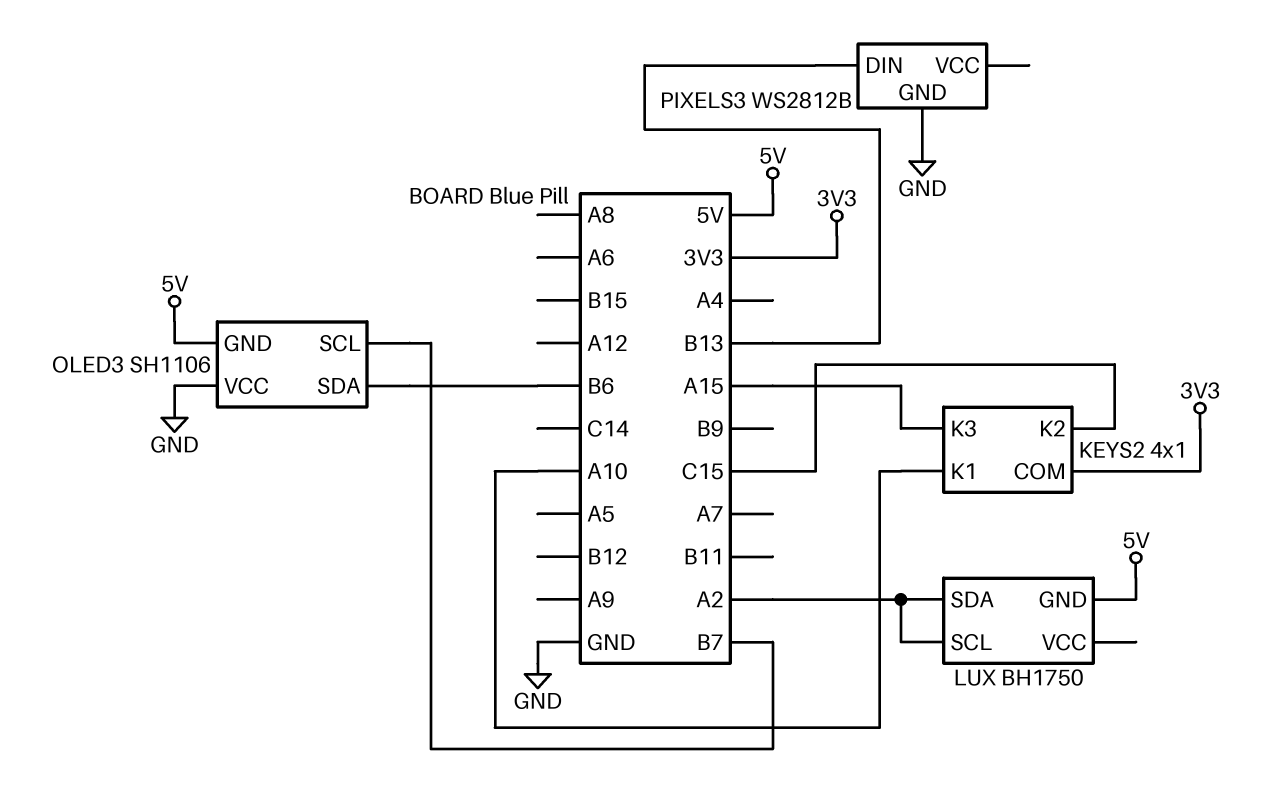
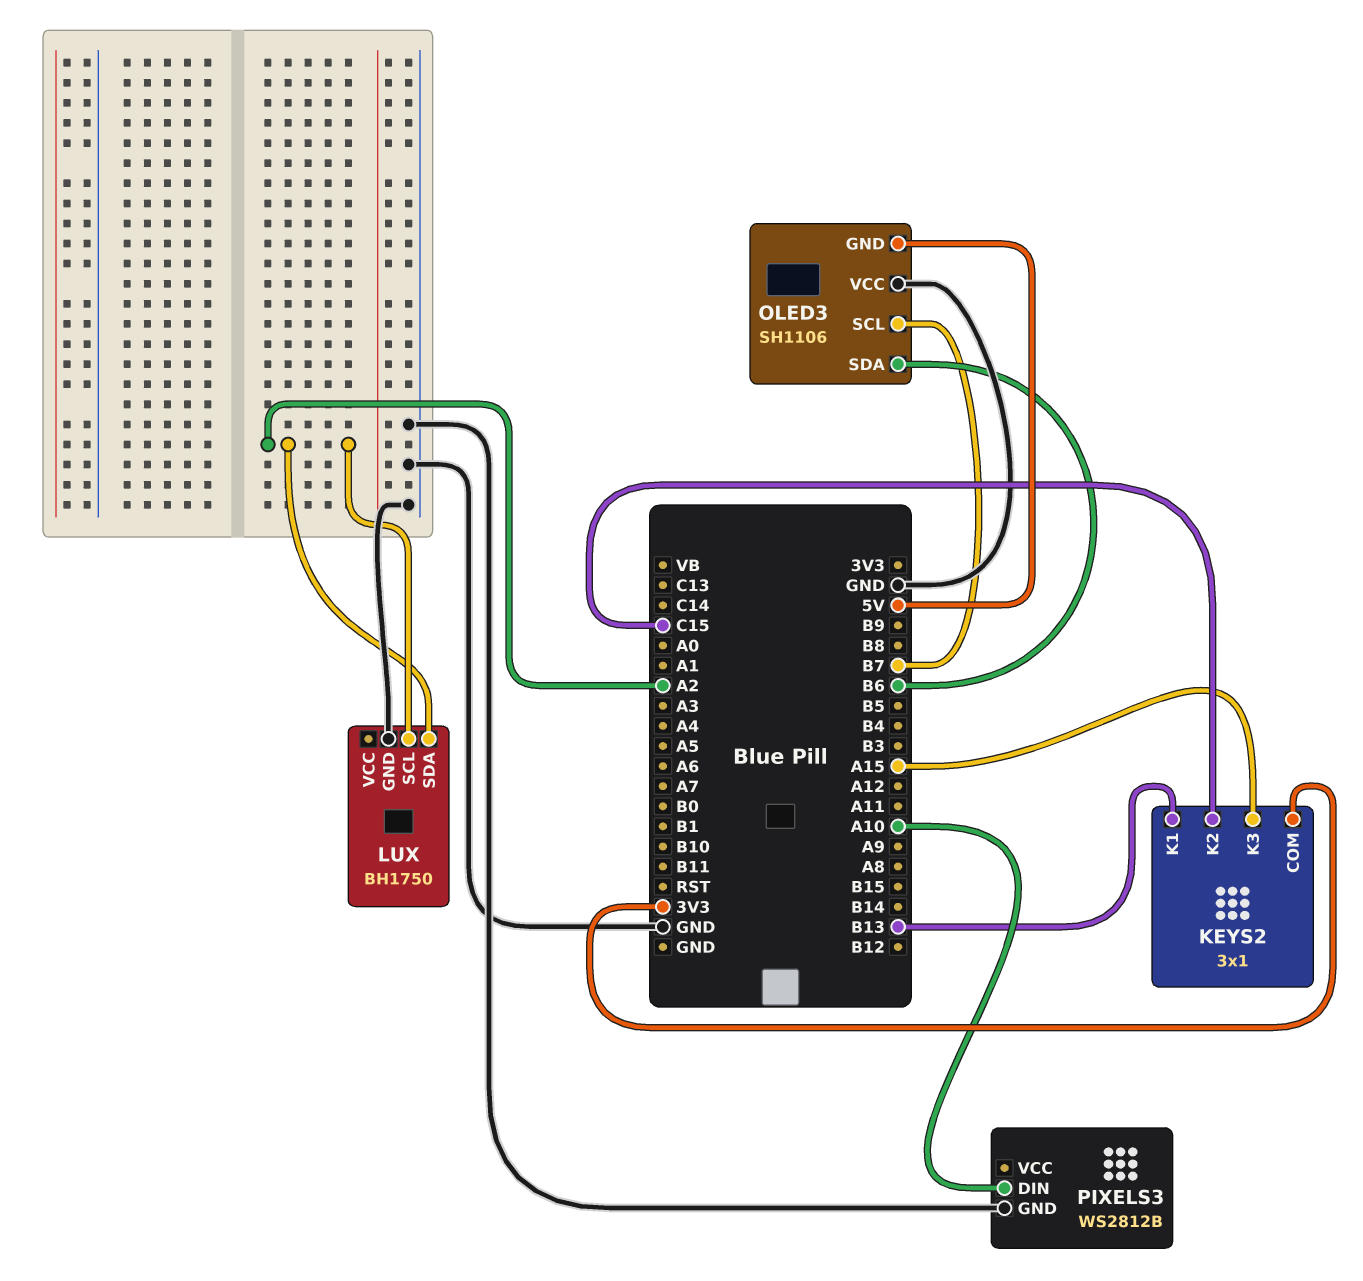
KEYS2: 4x1 -> 3x1
KEYS2 pin K1: A10 -> B13
LUX pin GND: 5V -> GND
PIXELS3 pin DIN: B13 -> A10

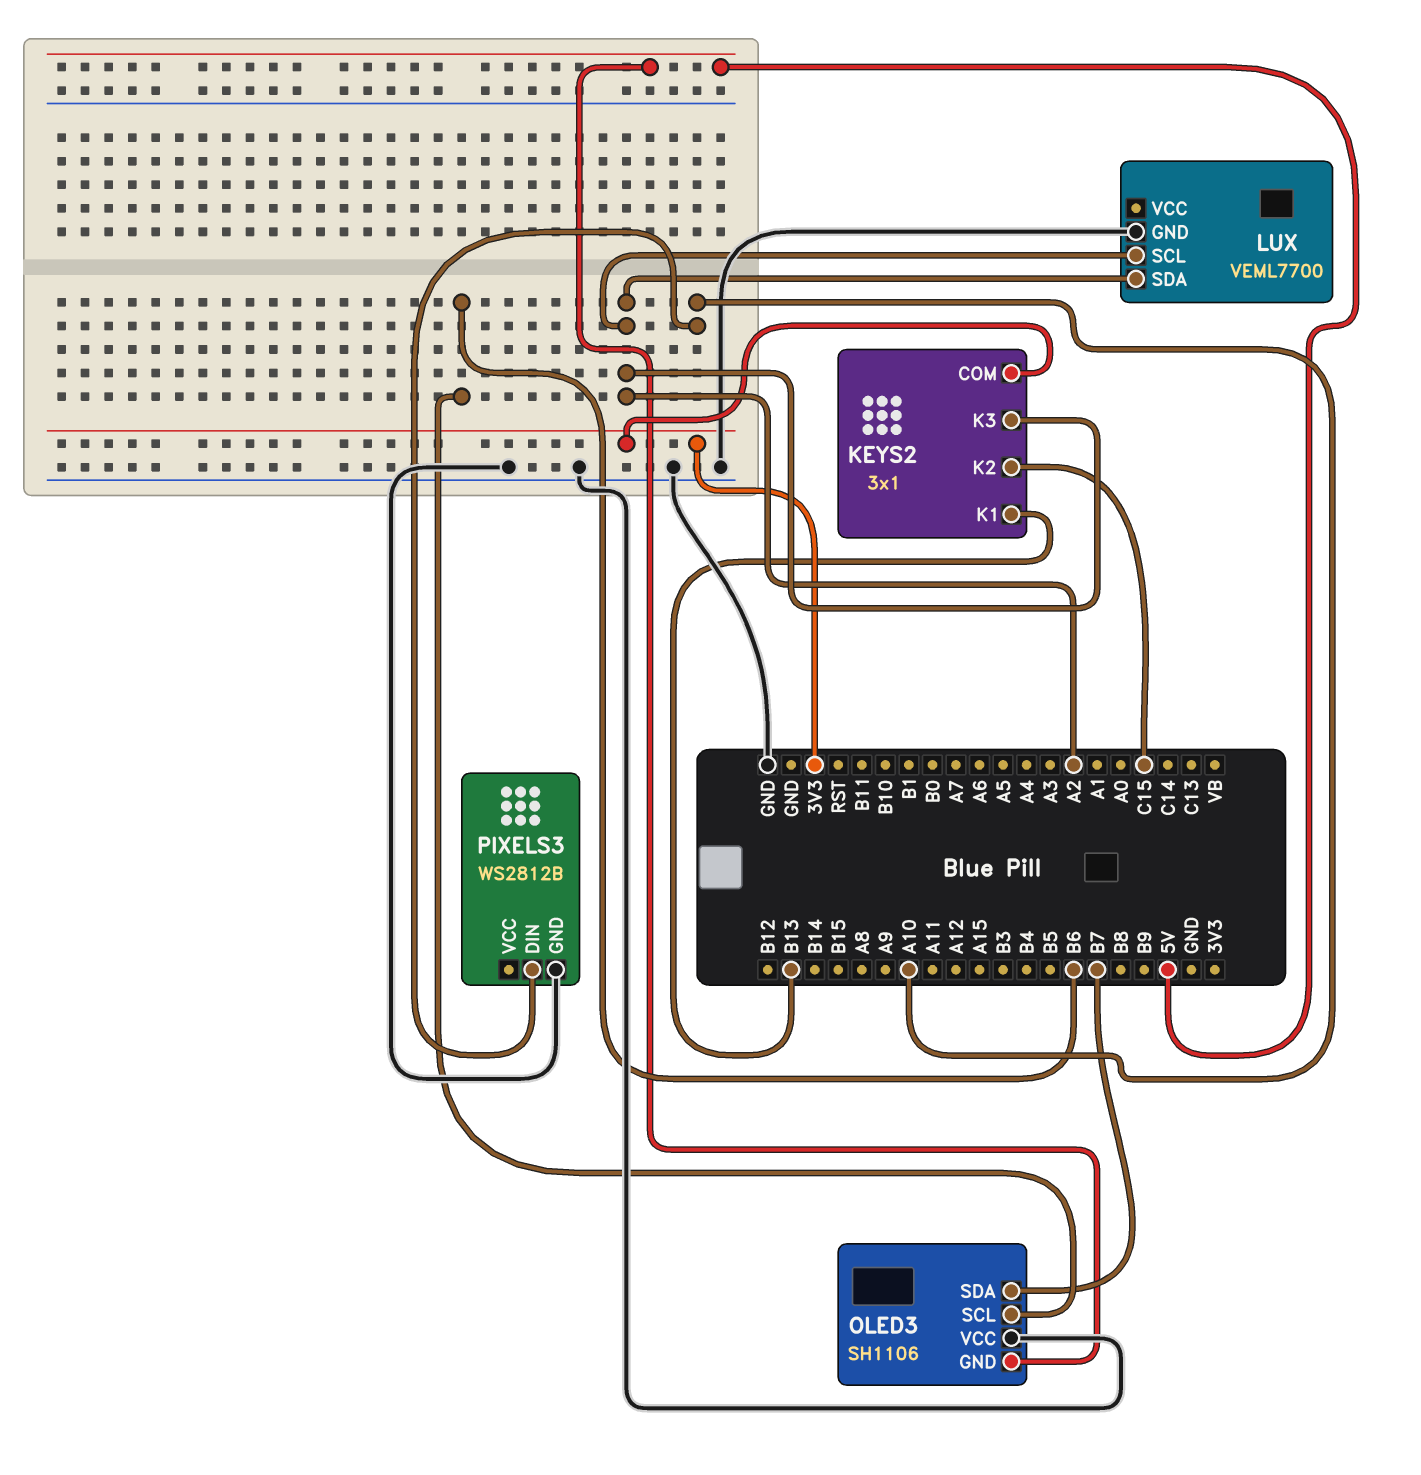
KEYS2 pin K3: A15 -> A2
LUX: BH1750 -> VEML7700
OLED3 pin SCL: B7 -> B6
OLED3 pin SDA: B6 -> B7

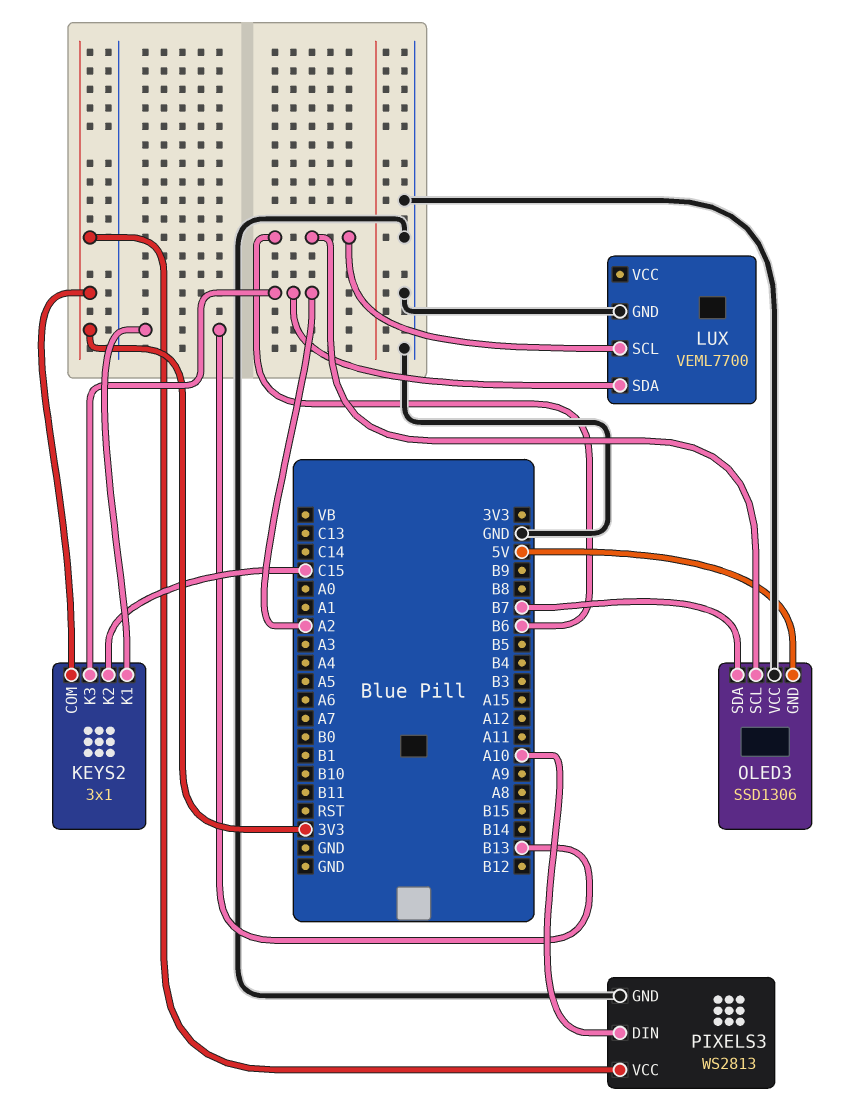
LUX pin SCL: A2 -> B6
OLED3: SH1106 -> SSD1306
PIXELS3: WS2812B -> WS2813
PIXELS3 pin VCC: none -> 3V3

